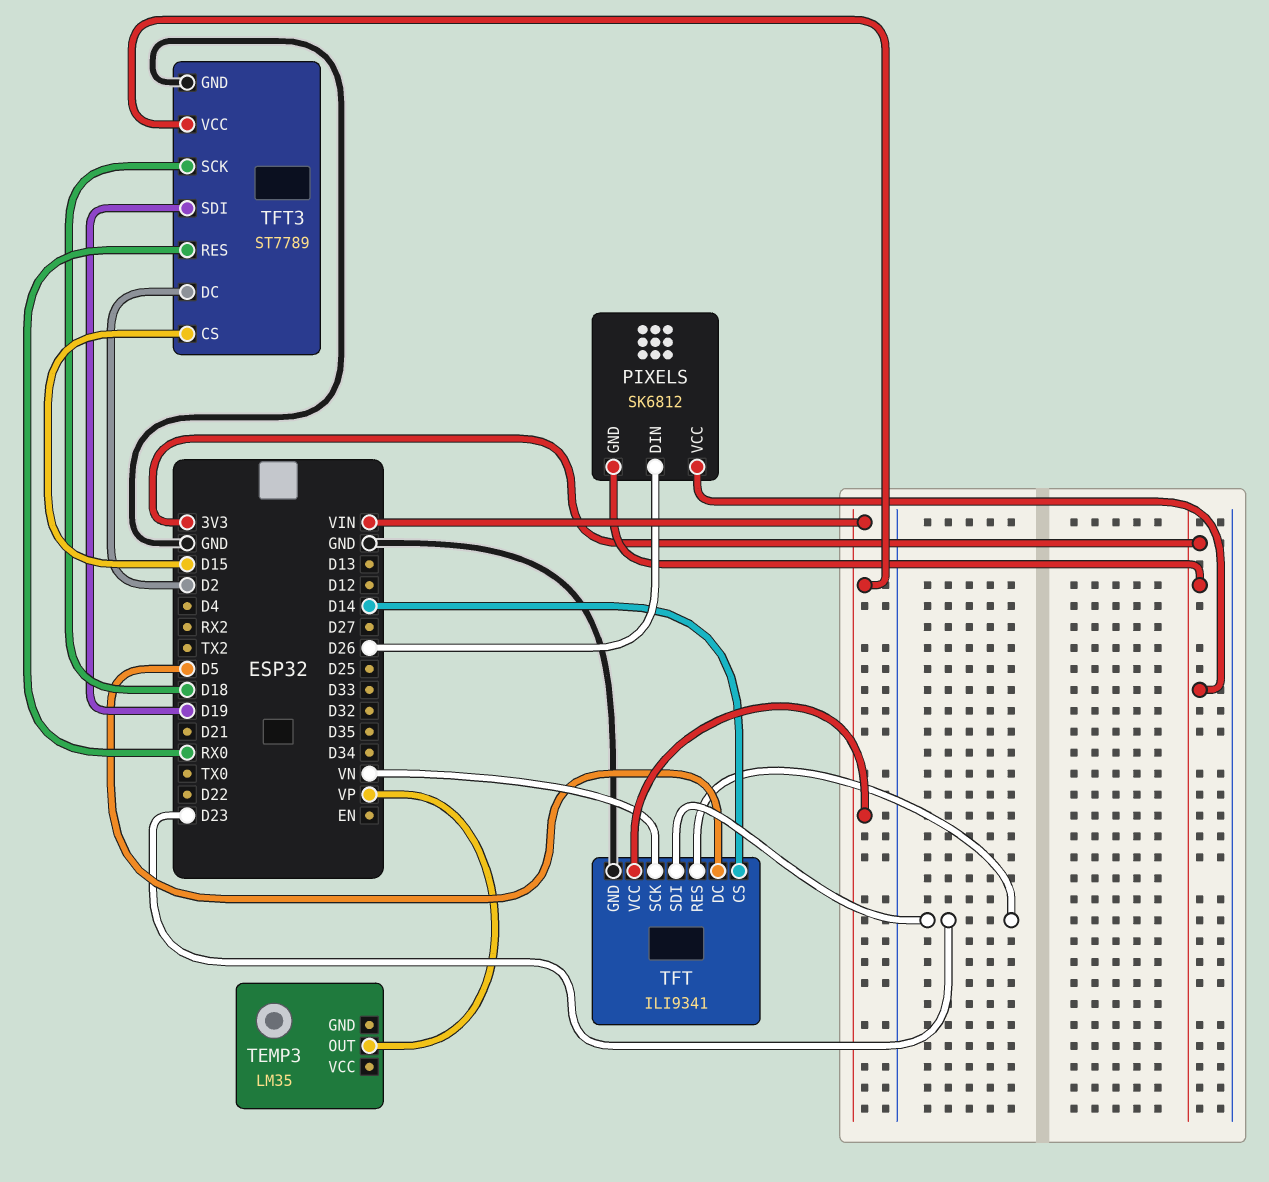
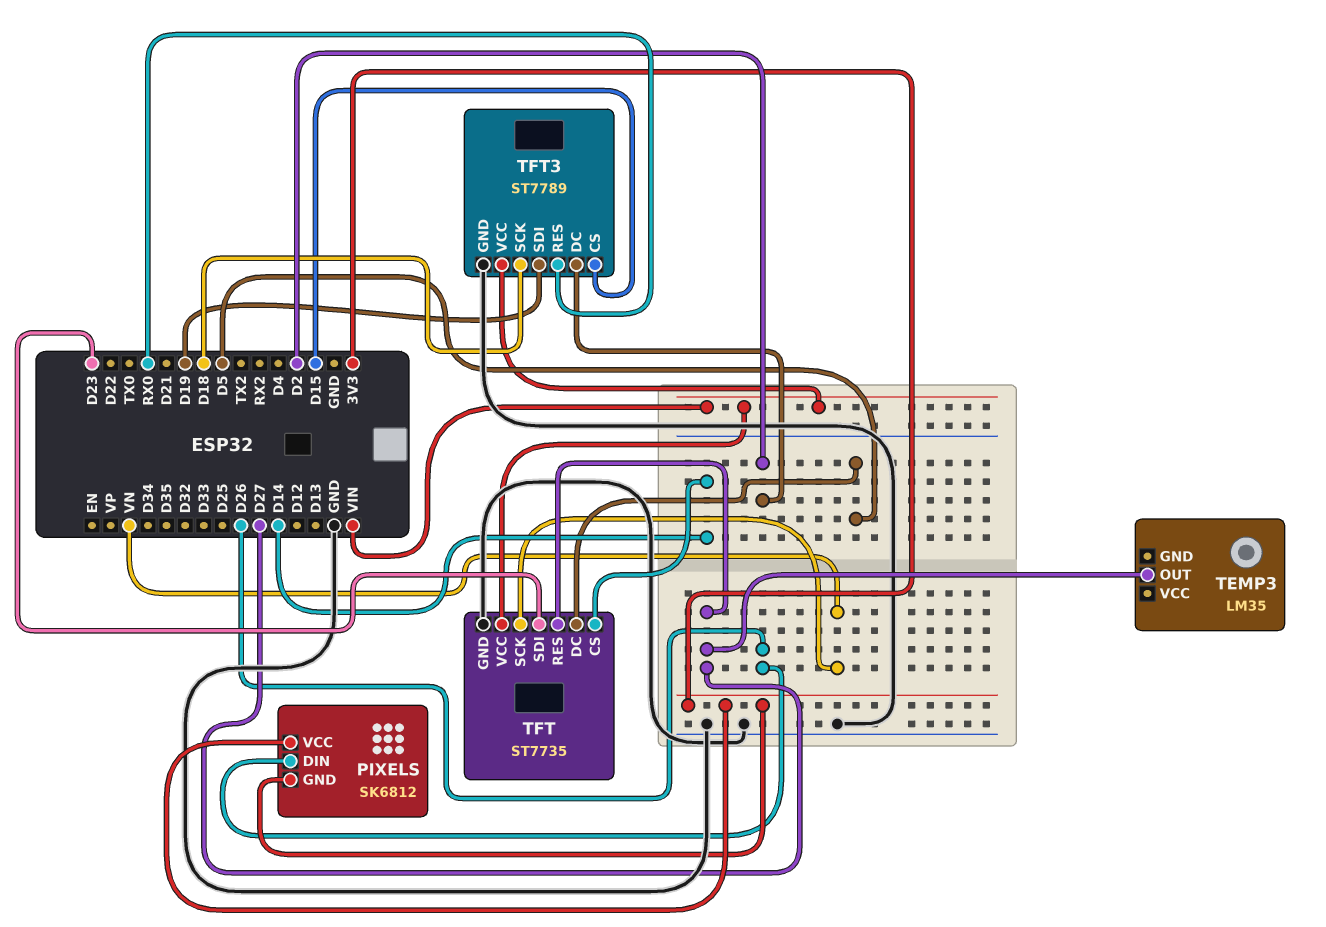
TEMP3 pin OUT: VP -> D27
TFT: ILI9341 -> ST7735
TFT pin RES: D23 -> D27

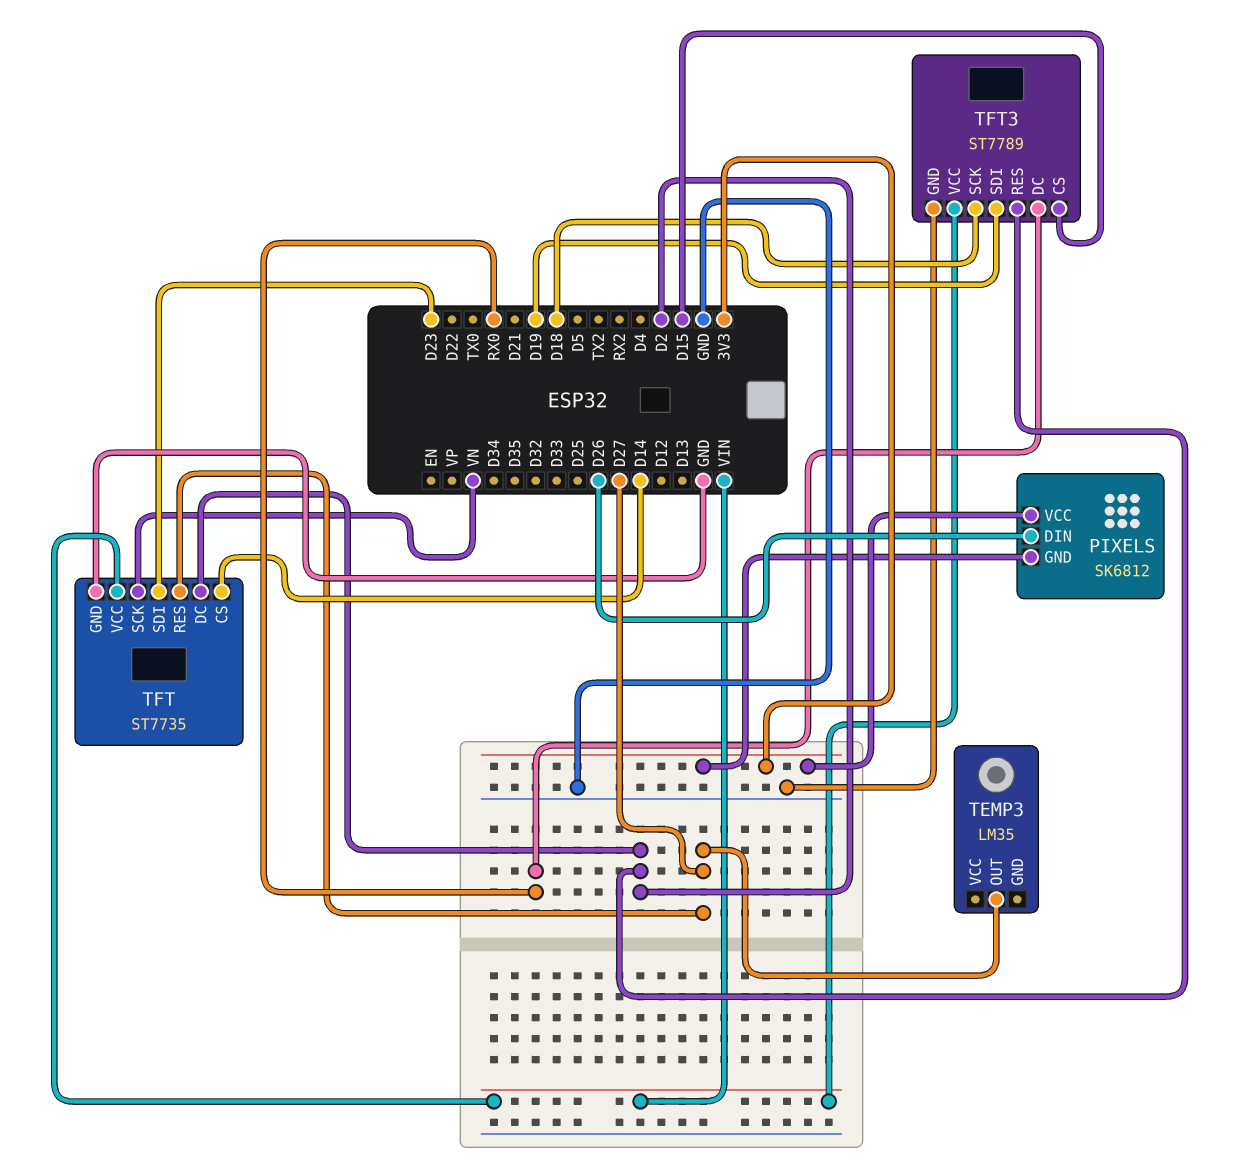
TFT pin DC: D5 -> D2
TFT3 pin DC: D2 -> RX0
TFT3 pin RES: RX0 -> D2

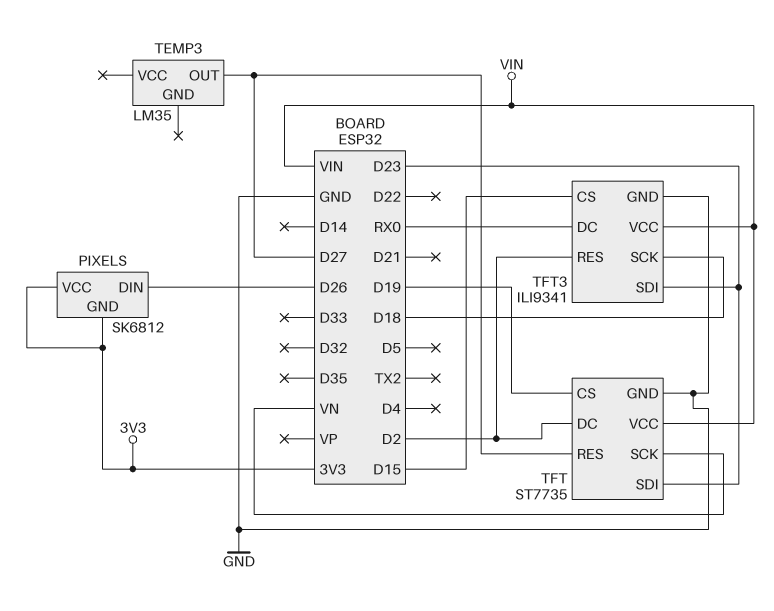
TFT pin CS: D14 -> D19
TFT3: ST7789 -> ILI9341
TFT3 pin SDI: D19 -> D23

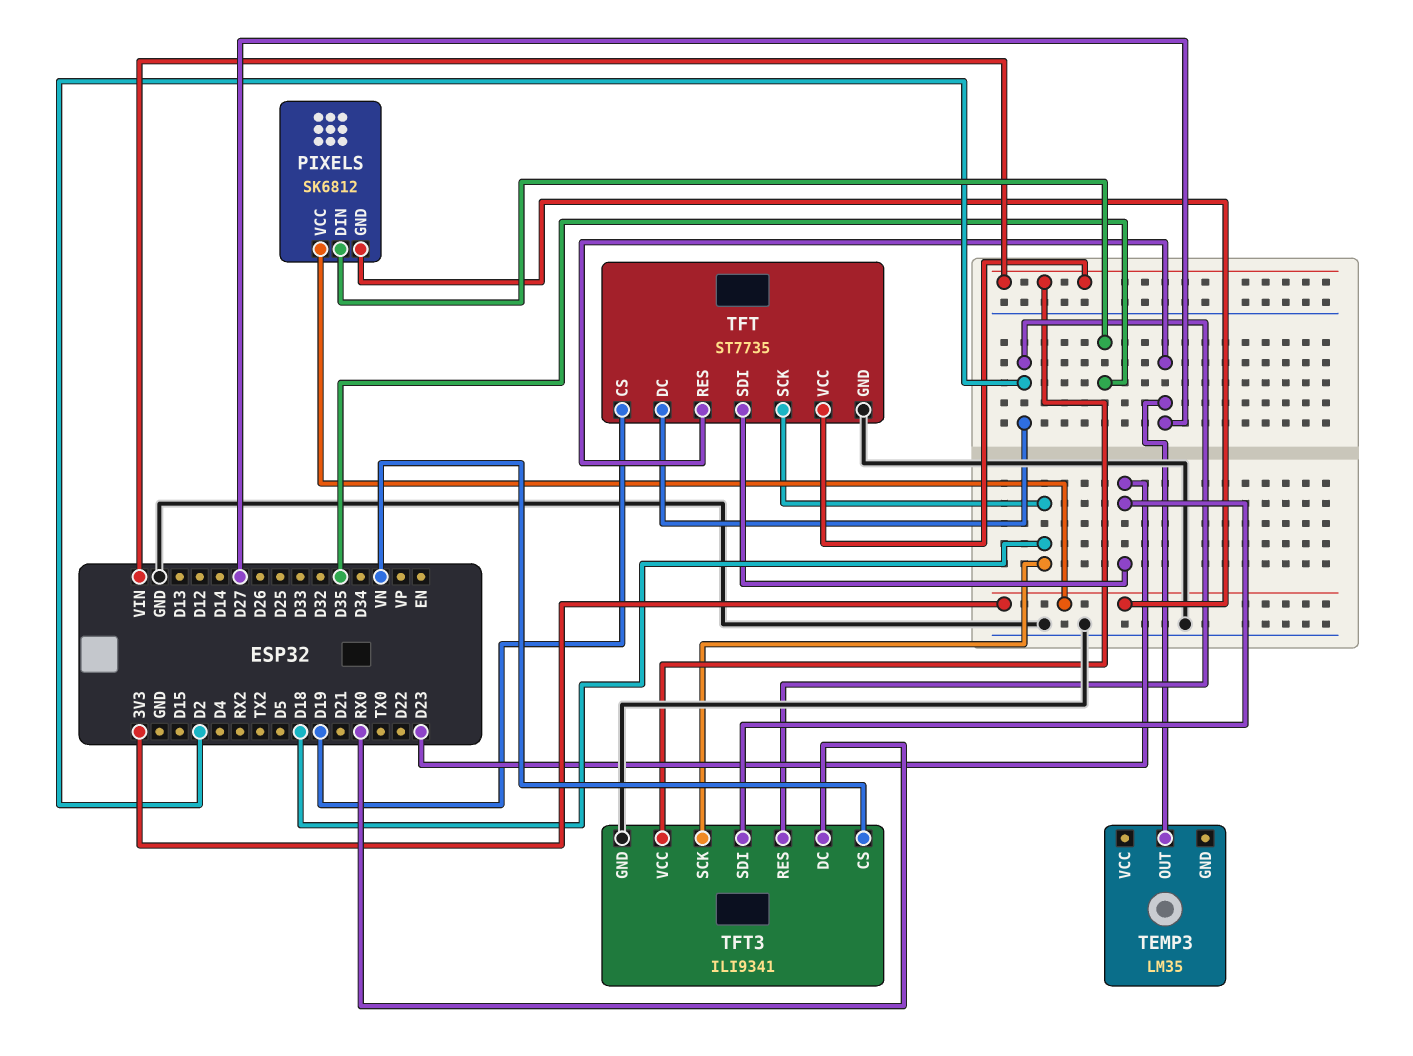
PIXELS pin DIN: D26 -> D35
TFT pin SCK: VN -> D18
TFT3 pin CS: D15 -> VN

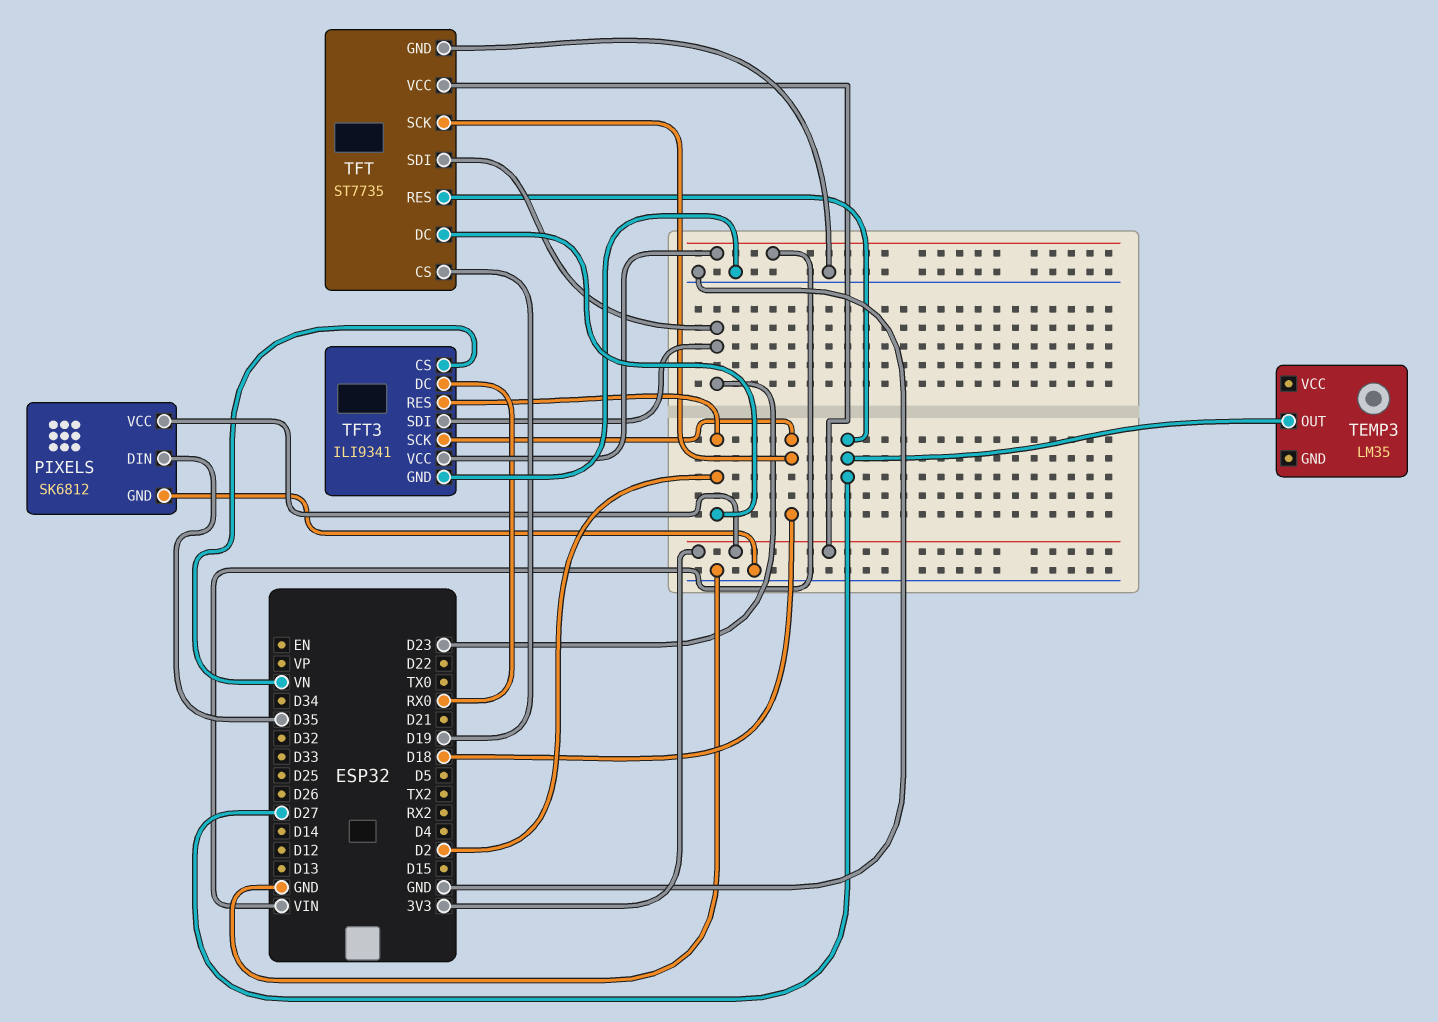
PIXELS pin GND: 3V3 -> GND
TFT pin VCC: VIN -> 3V3

